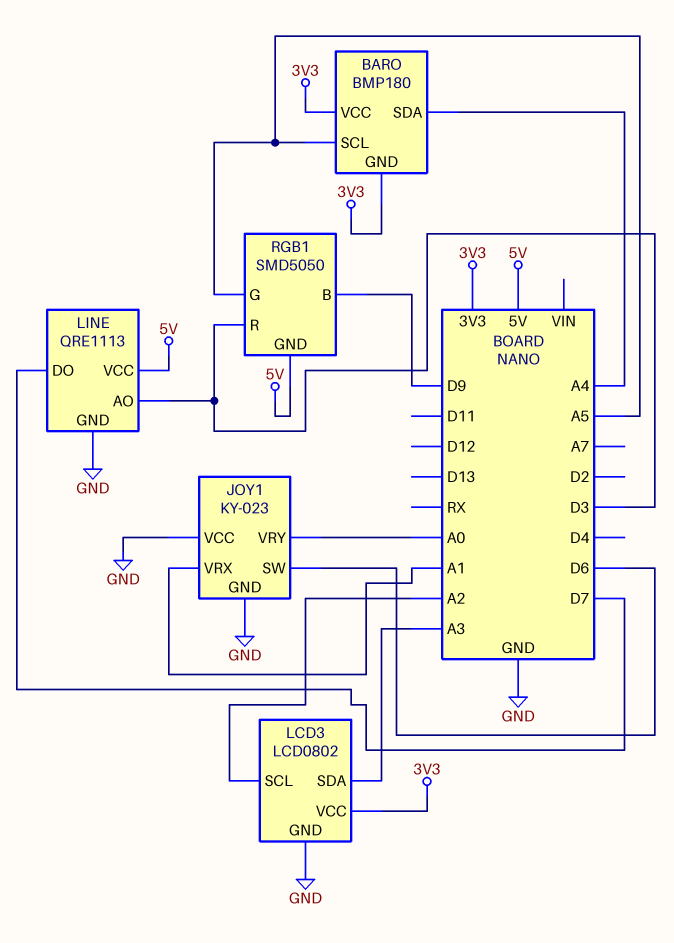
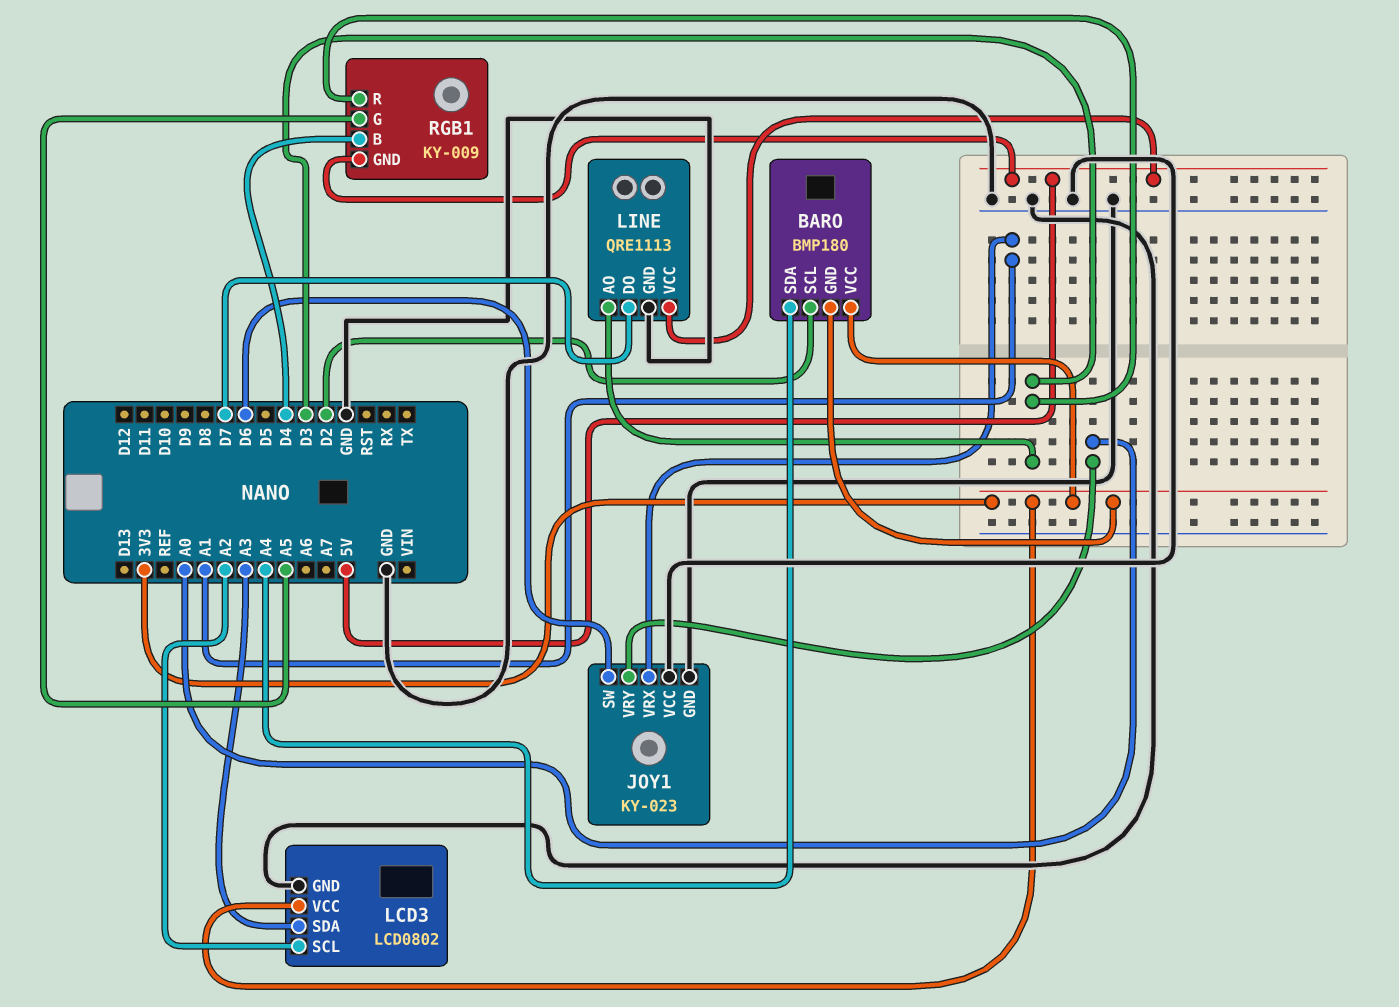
BARO pin SCL: A5 -> D2
RGB1: SMD5050 -> KY-009
RGB1 pin B: D9 -> D4

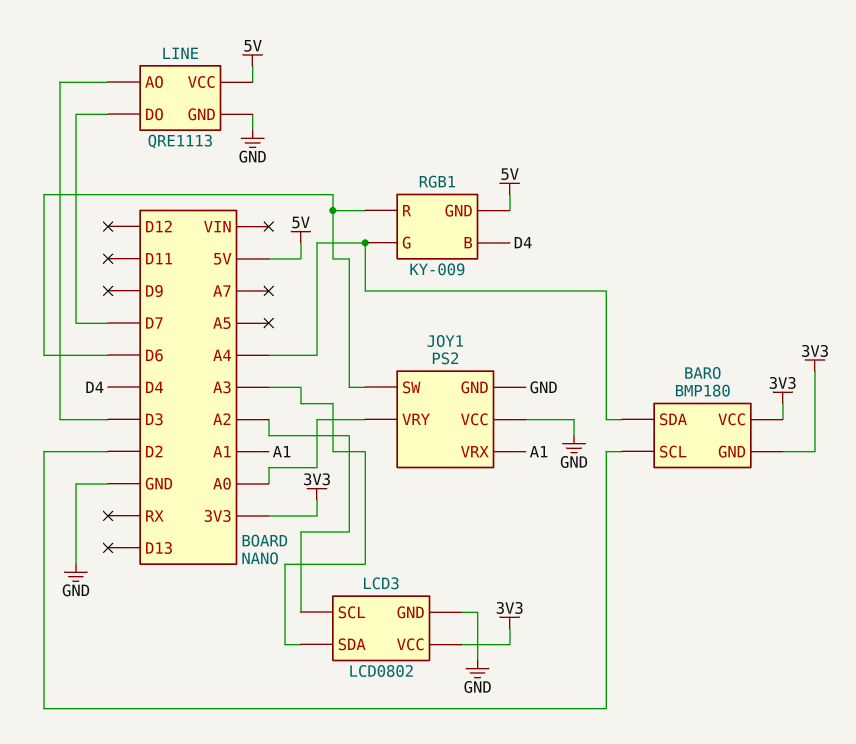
JOY1: KY-023 -> PS2
RGB1 pin G: A5 -> A4
RGB1 pin R: D3 -> D6

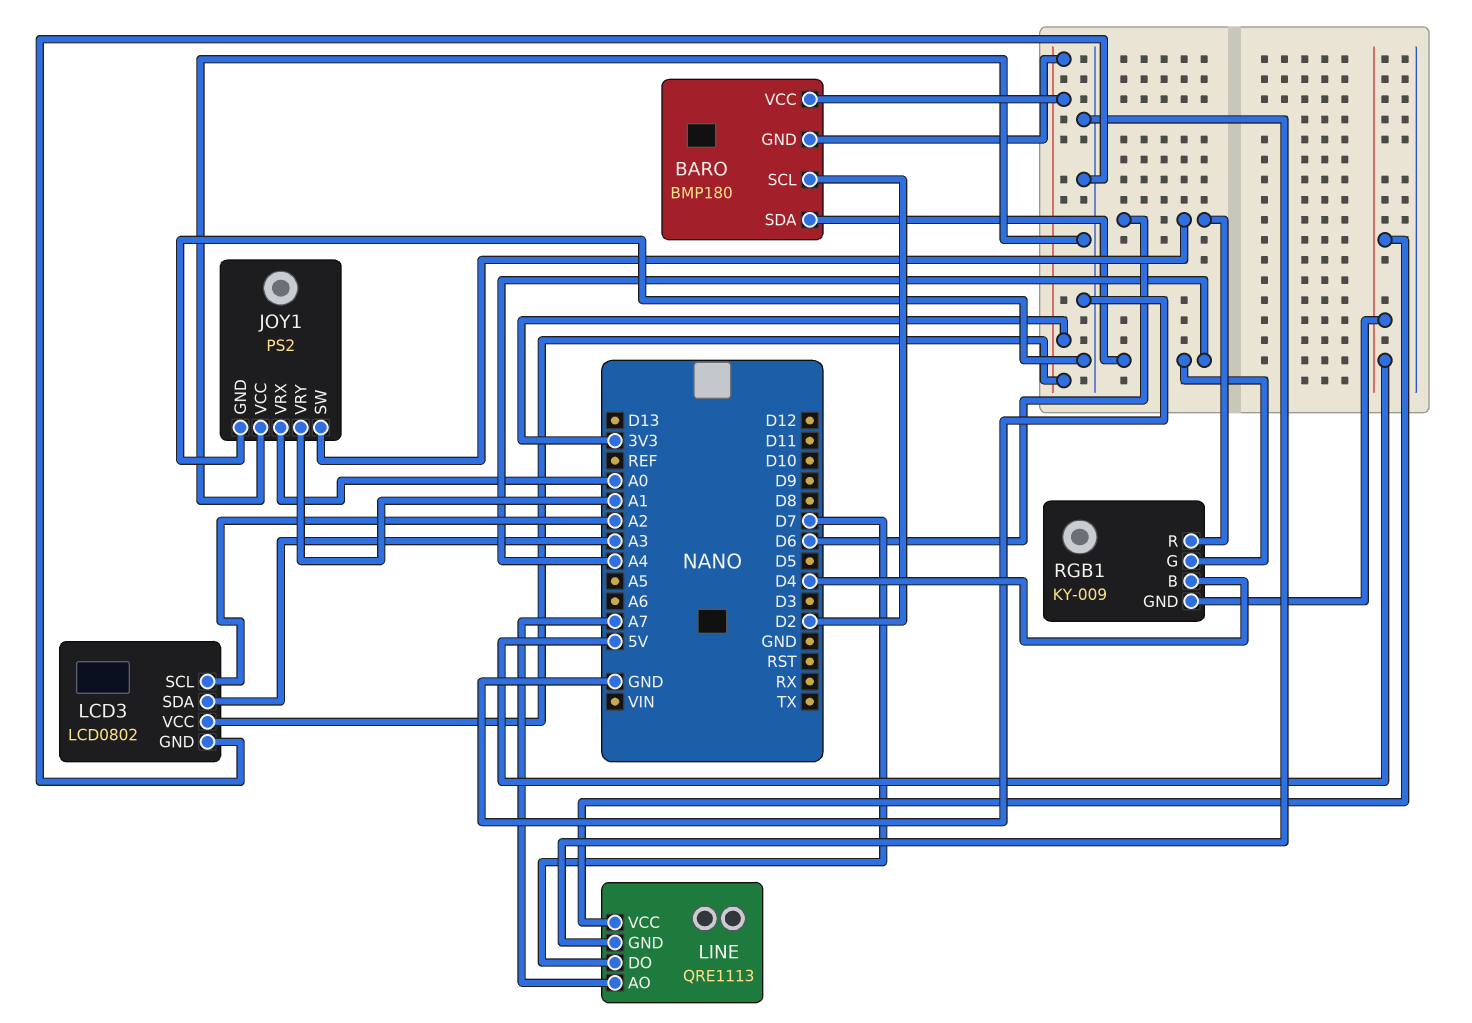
JOY1 pin VRX: A1 -> A0
JOY1 pin VRY: A0 -> A1
LINE pin AO: D3 -> A7

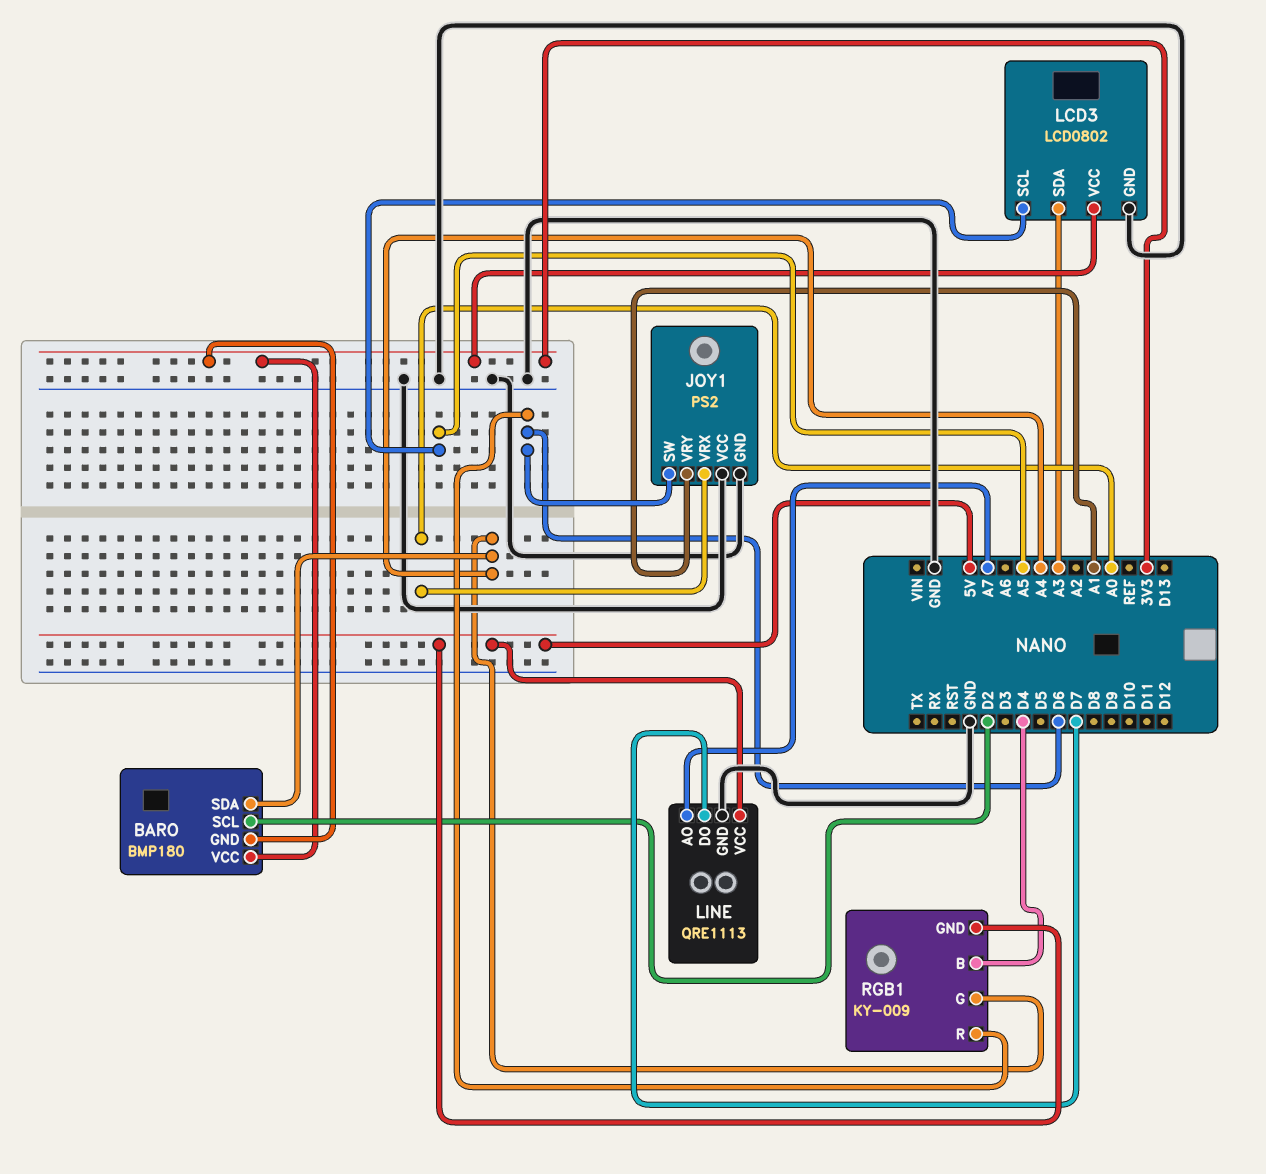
LCD3 pin SCL: A2 -> A5

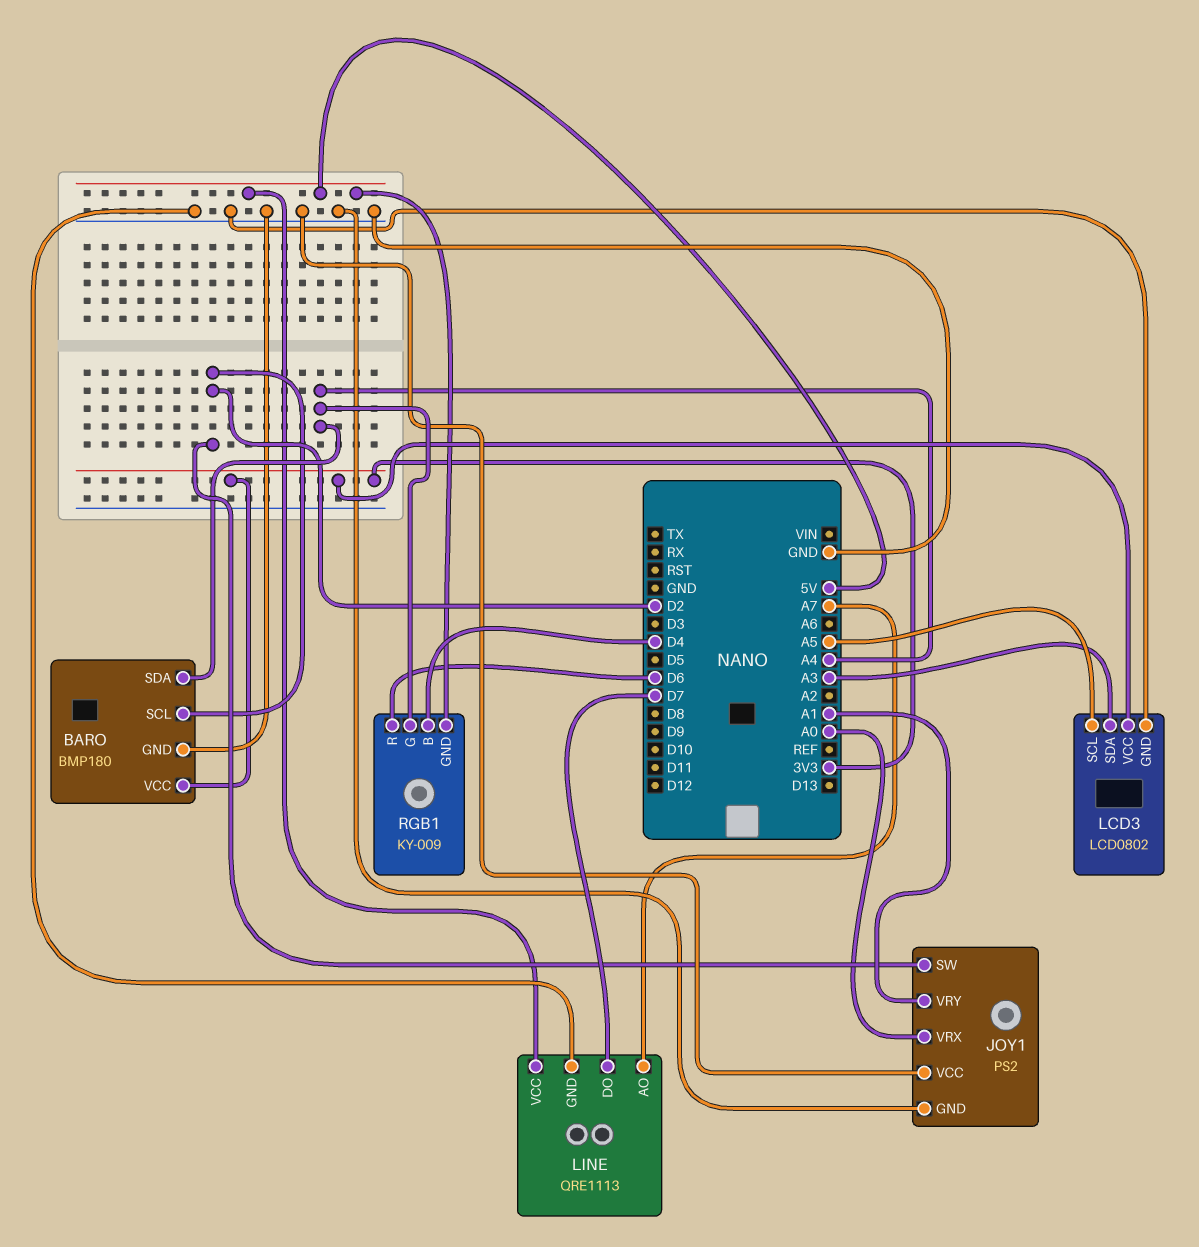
BARO pin GND: 3V3 -> GND
JOY1 pin SW: D6 -> D2

